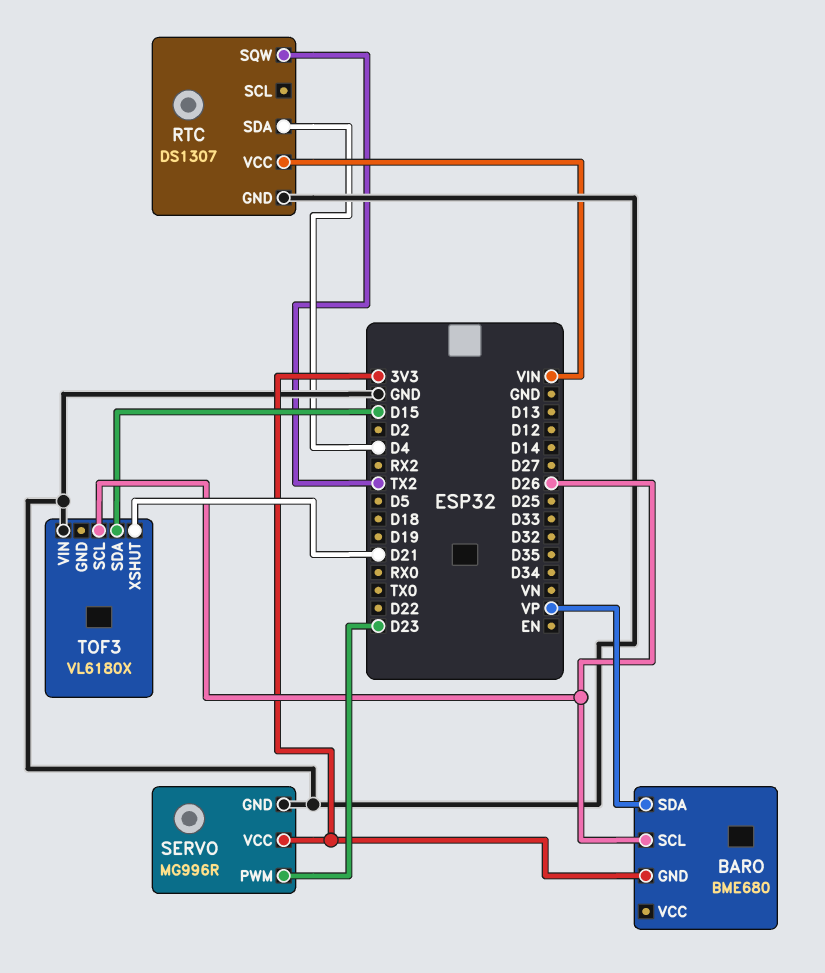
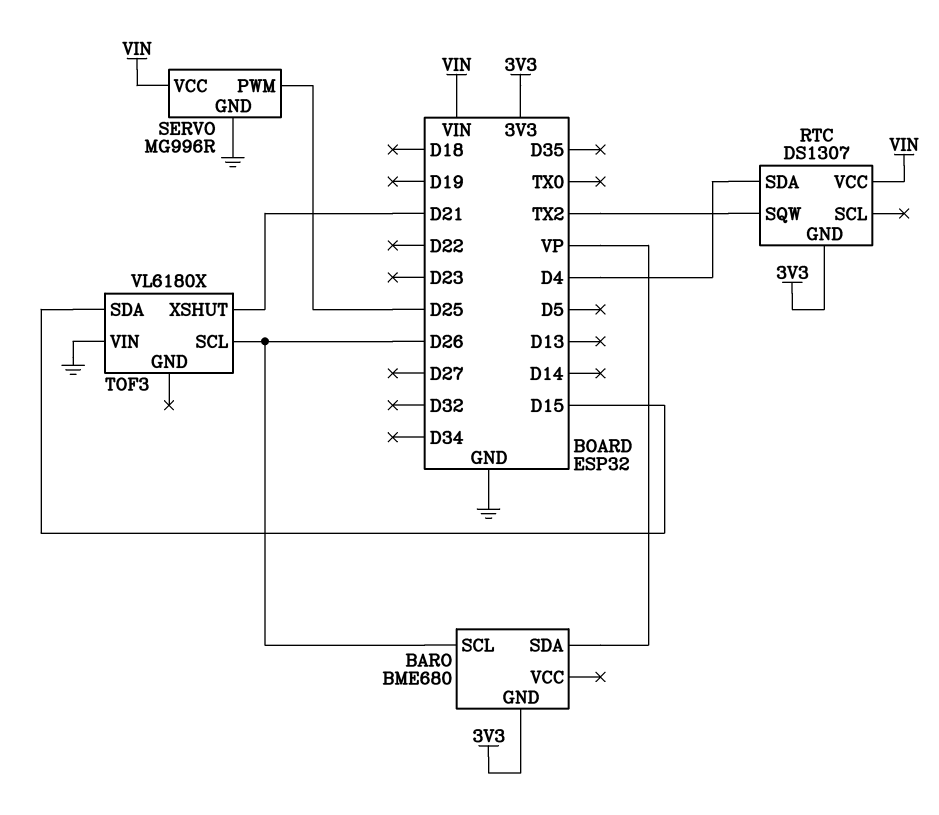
RTC pin GND: GND -> 3V3
SERVO pin PWM: D23 -> D25
SERVO pin VCC: 3V3 -> VIN

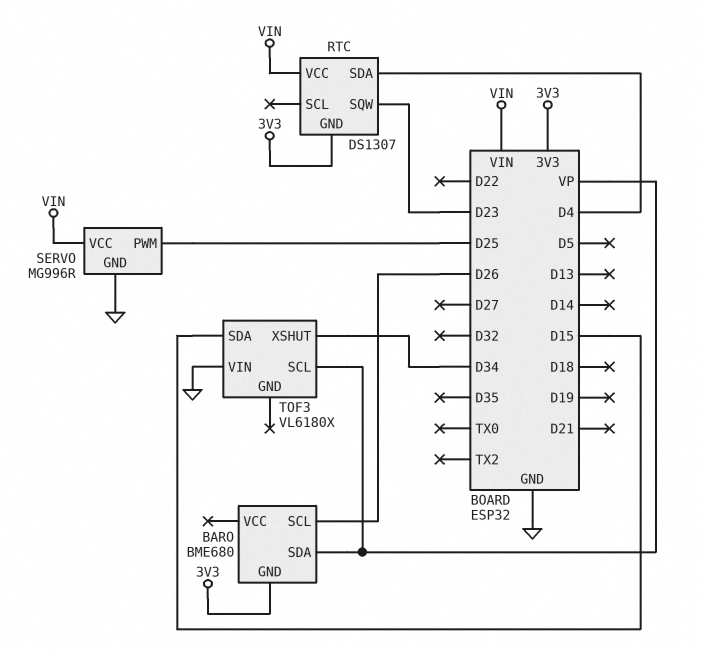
RTC pin SQW: TX2 -> D23
TOF3 pin SCL: D26 -> VP
TOF3 pin XSHUT: D21 -> D34

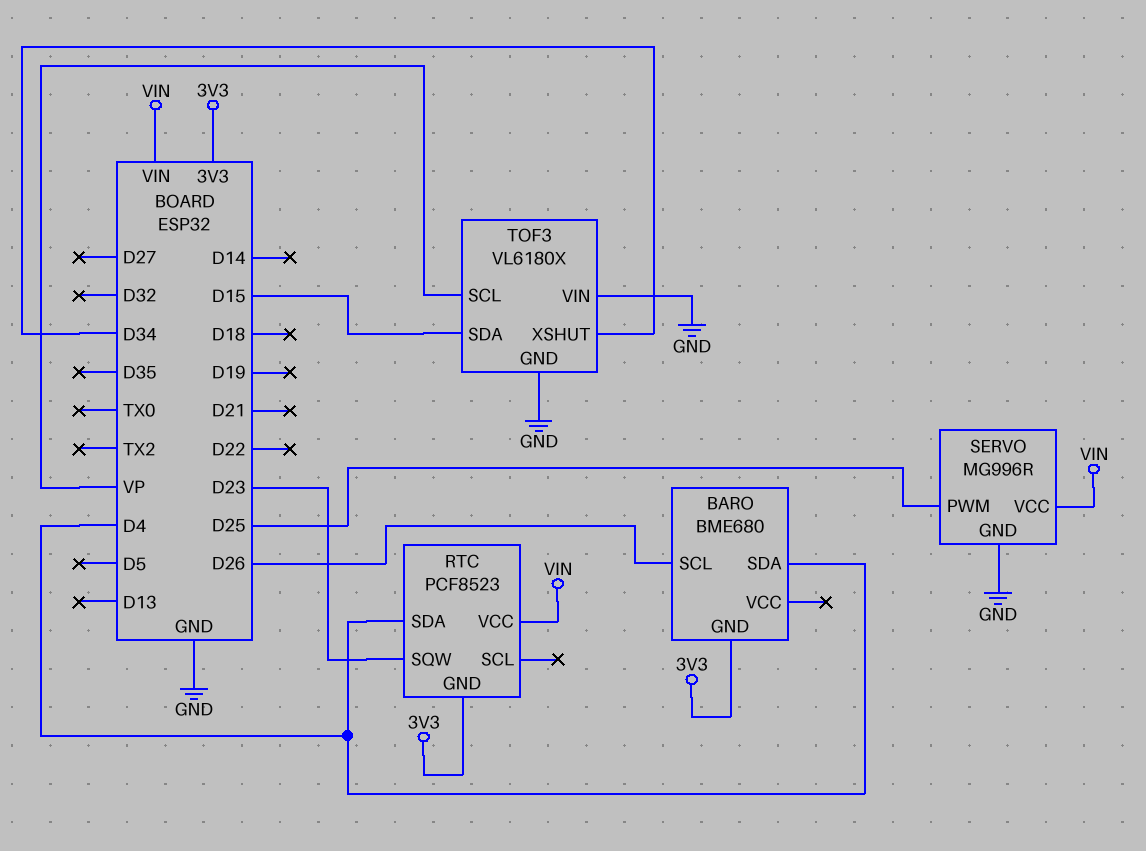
BARO pin SDA: VP -> D4
RTC: DS1307 -> PCF8523
TOF3 pin GND: none -> GND

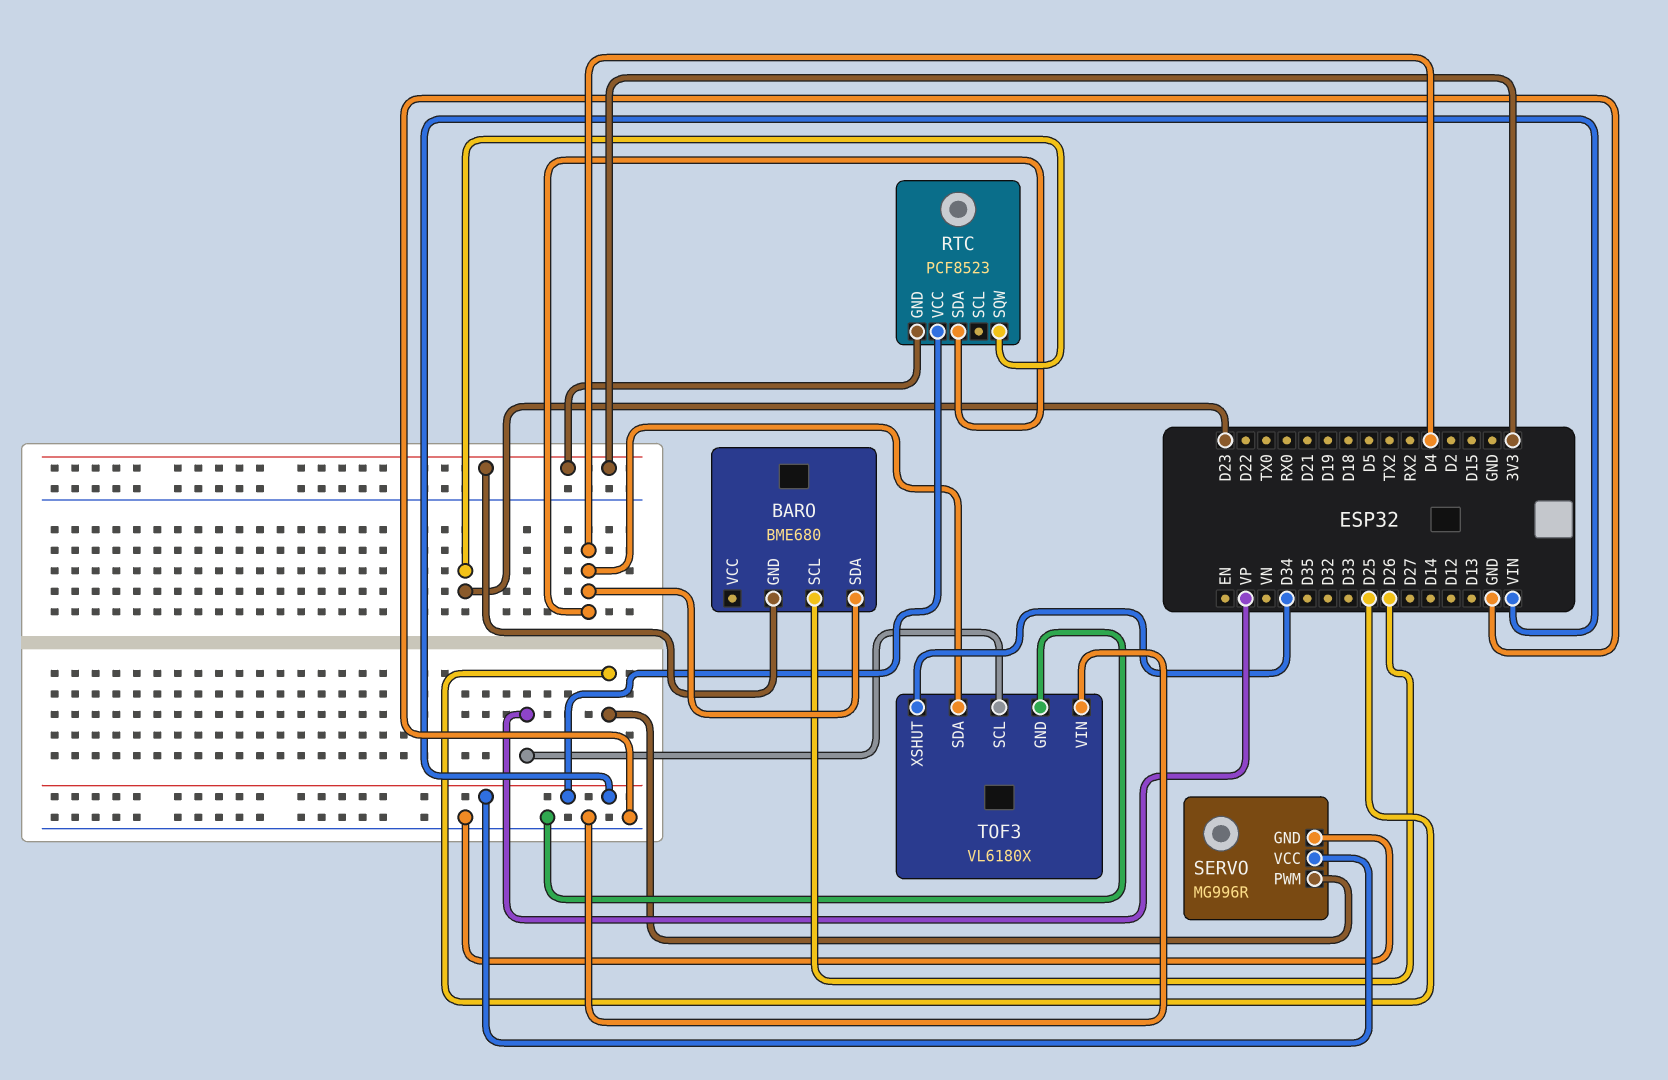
TOF3 pin SDA: D15 -> D4

